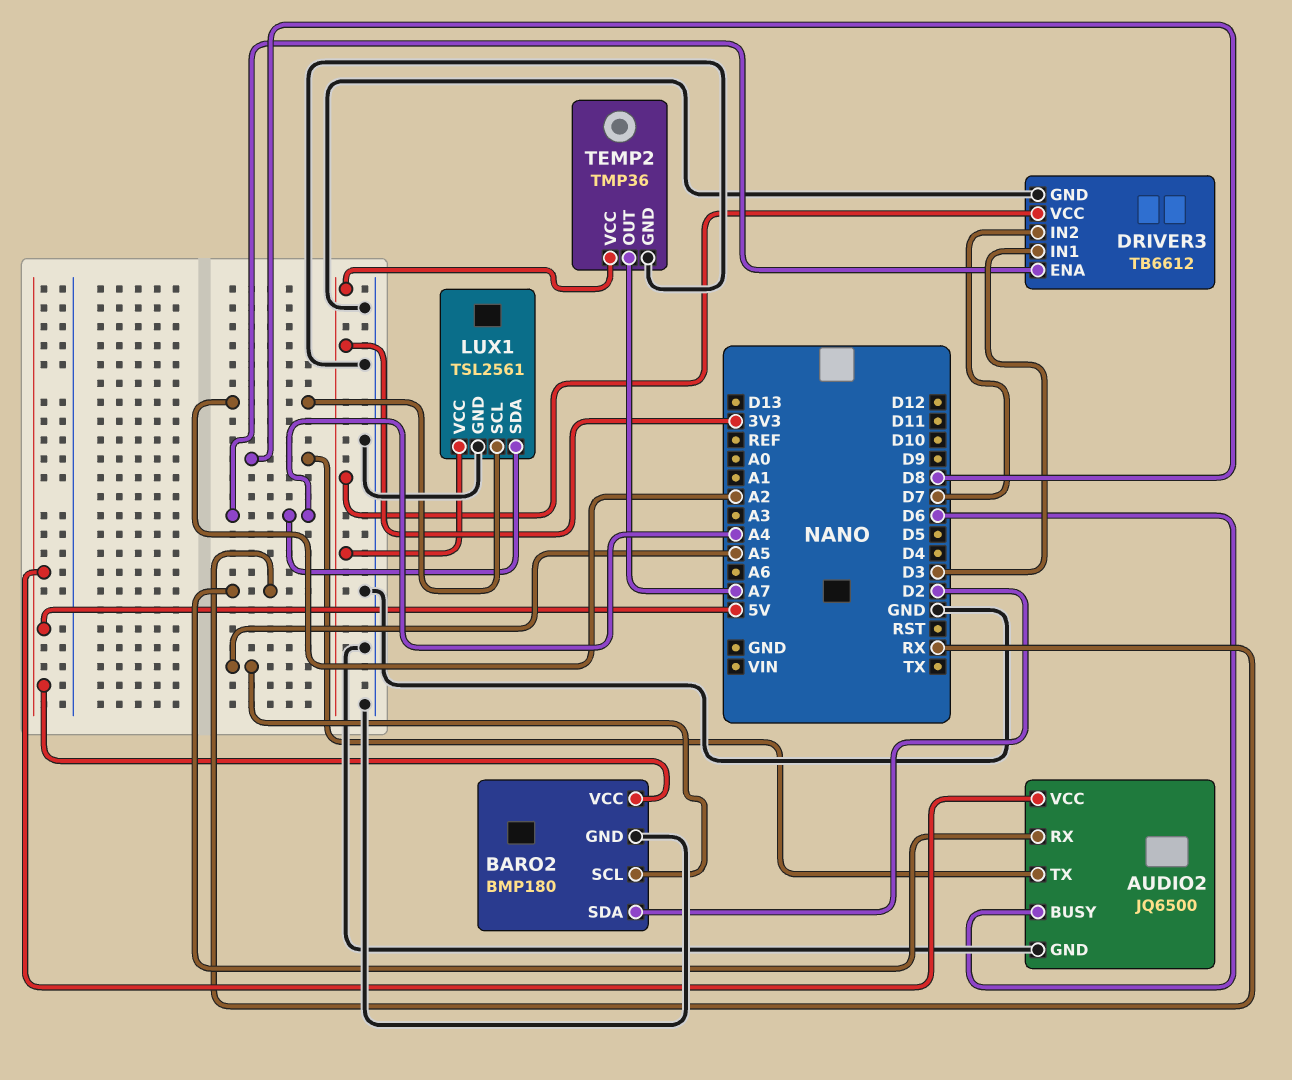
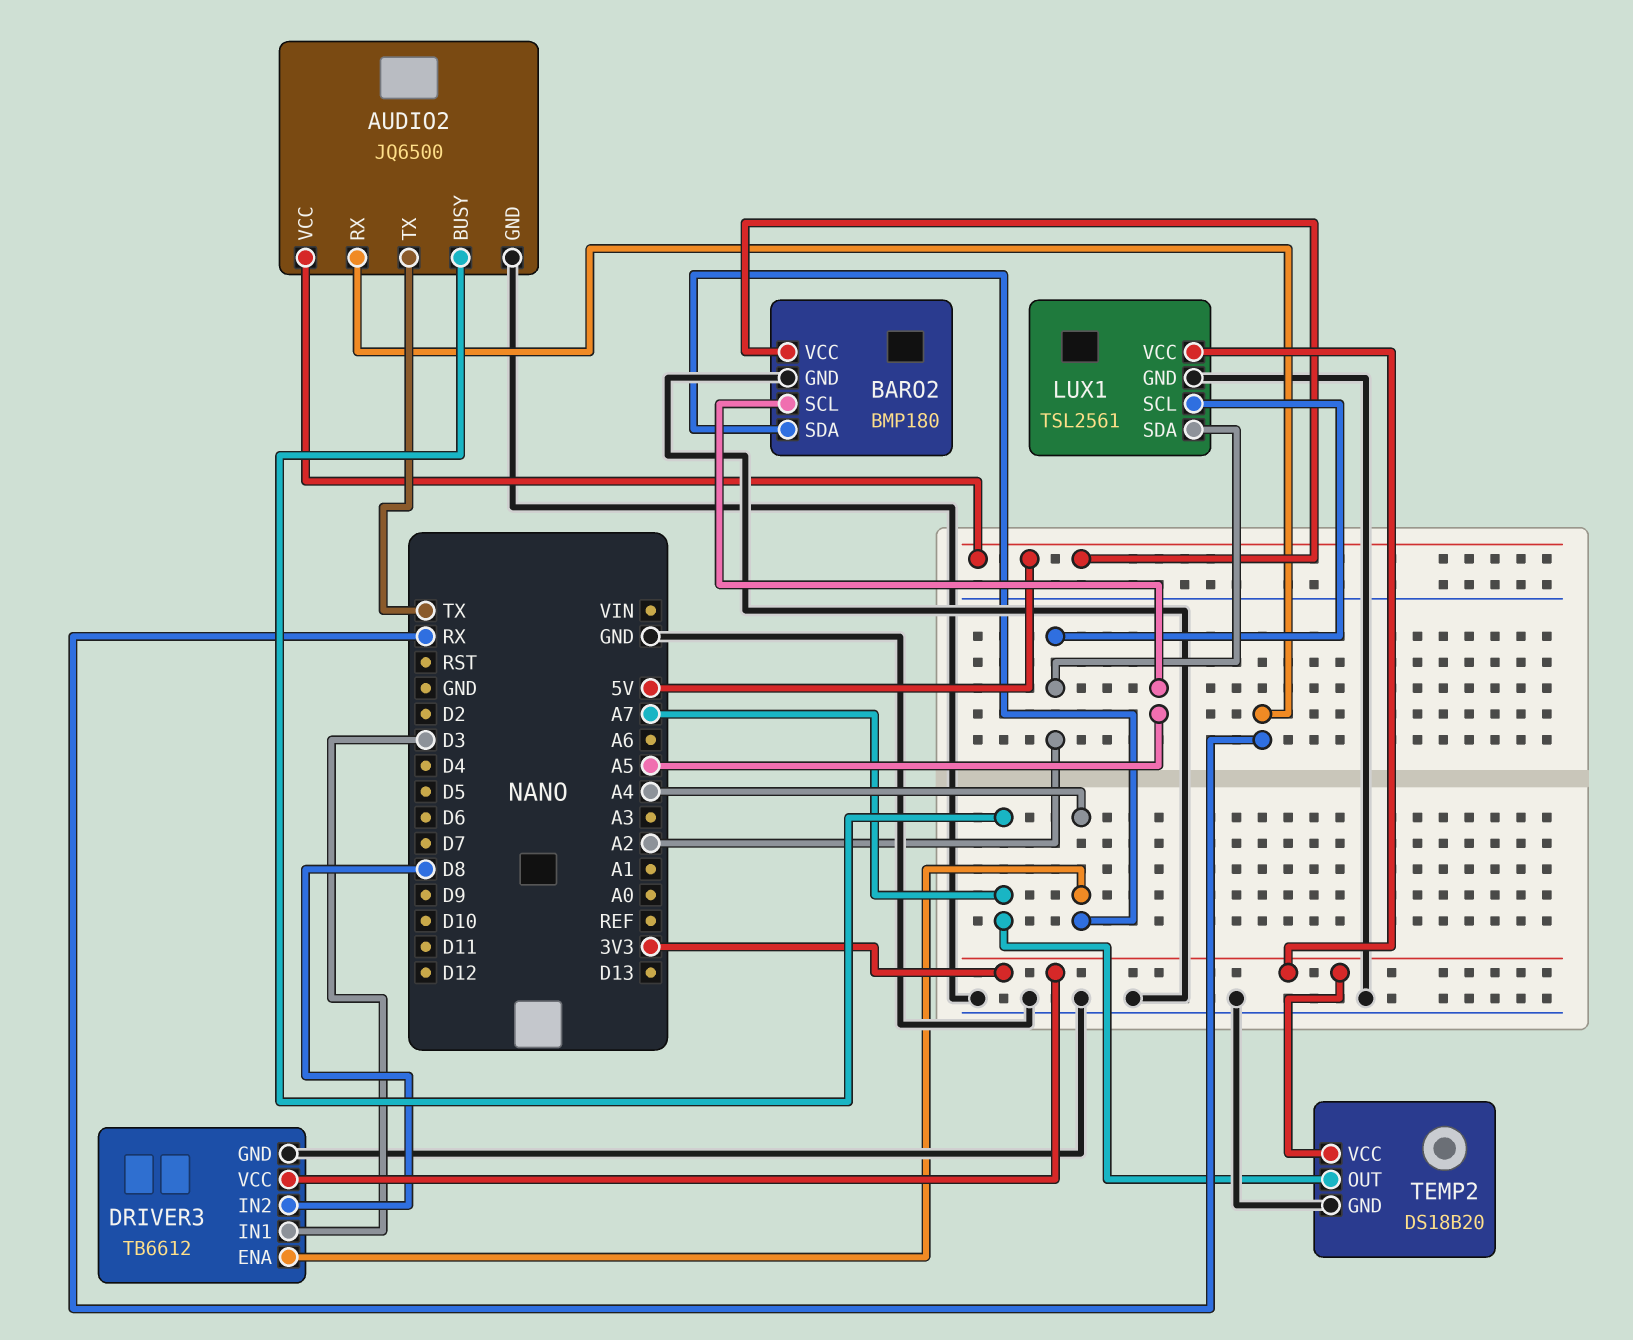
AUDIO2 pin BUSY: D6 -> A7
AUDIO2 pin TX: D8 -> TX
BARO2 pin SDA: D2 -> A4
DRIVER3 pin IN2: D7 -> D8
LUX1 pin SDA: A4 -> A2
TEMP2: TMP36 -> DS18B20

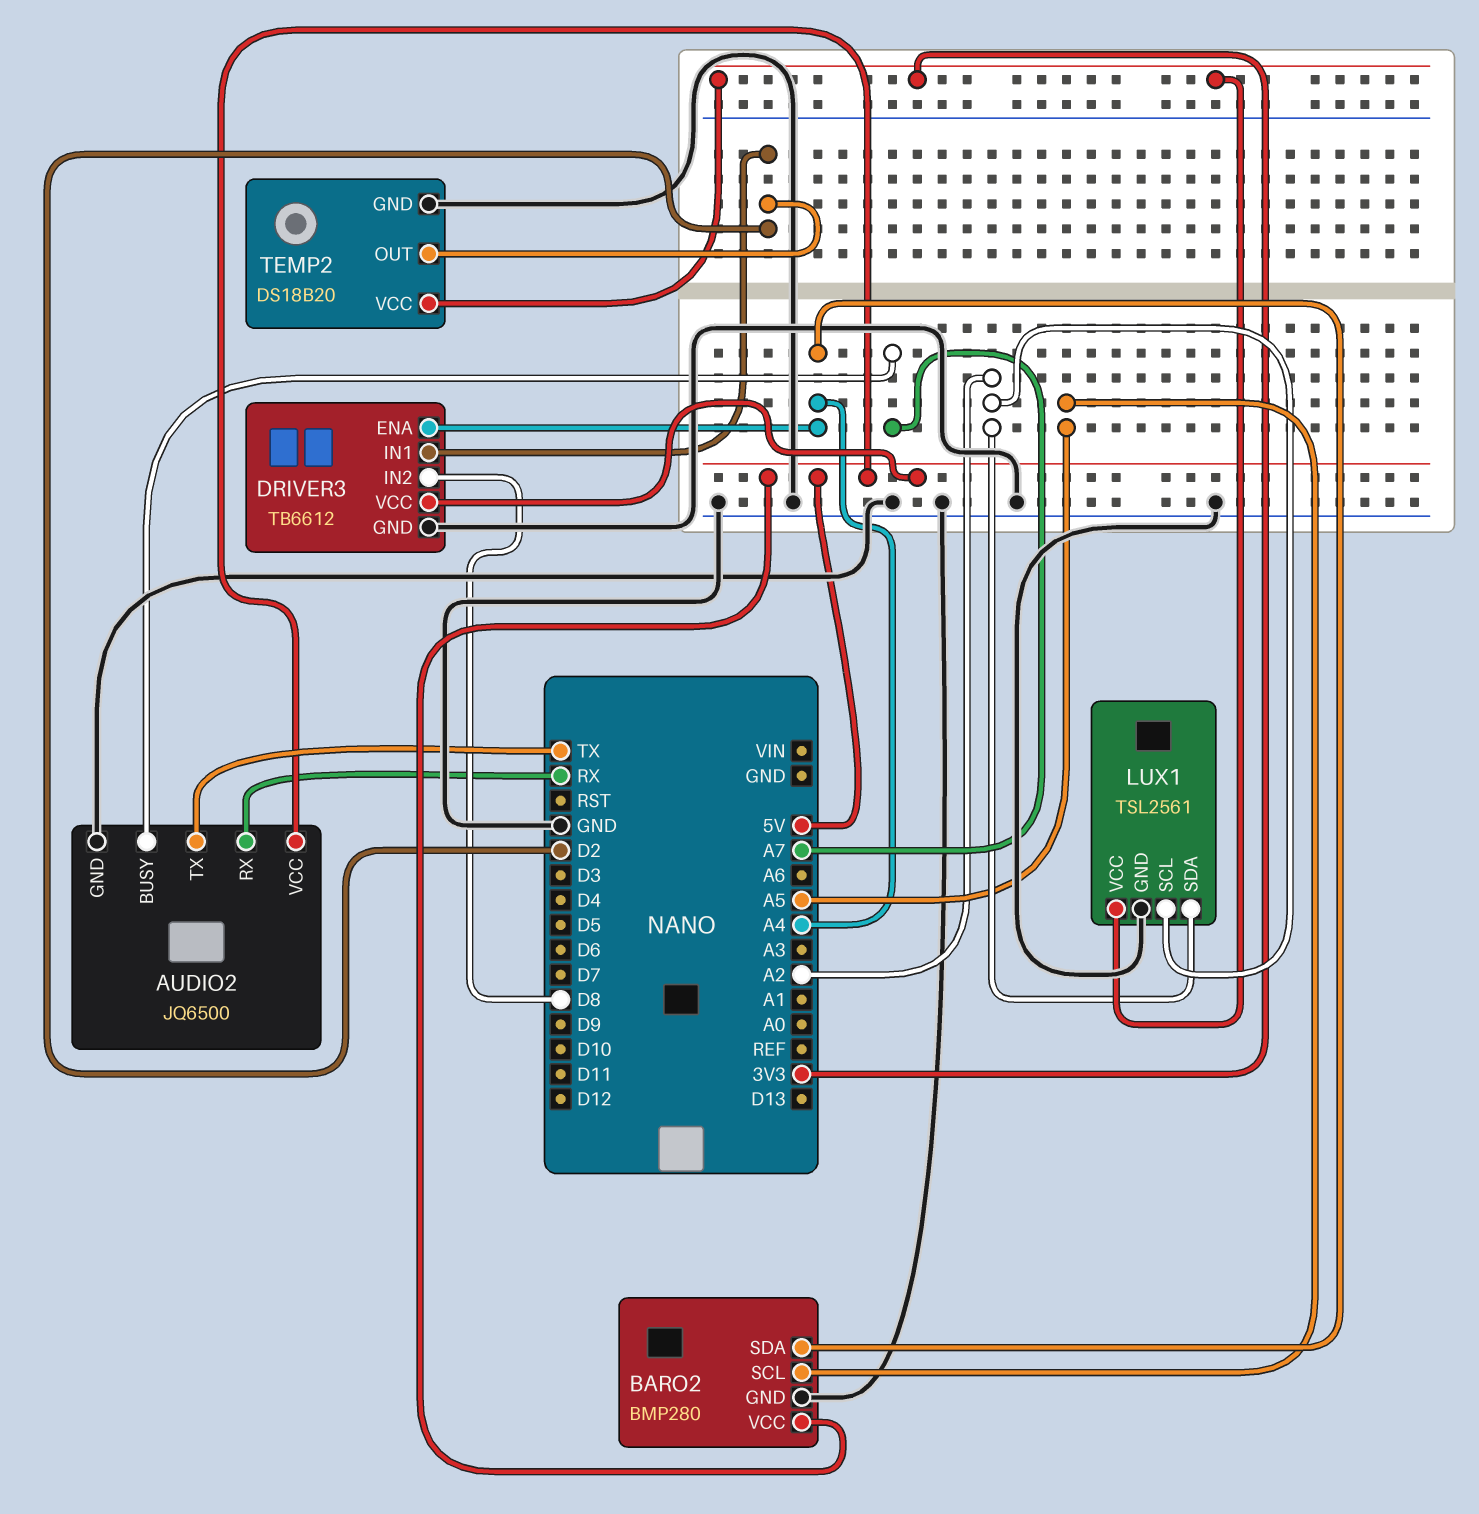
BARO2: BMP180 -> BMP280
DRIVER3 pin IN1: D3 -> D2
DRIVER3 pin VCC: 3V3 -> 5V
TEMP2 pin OUT: A7 -> D2

